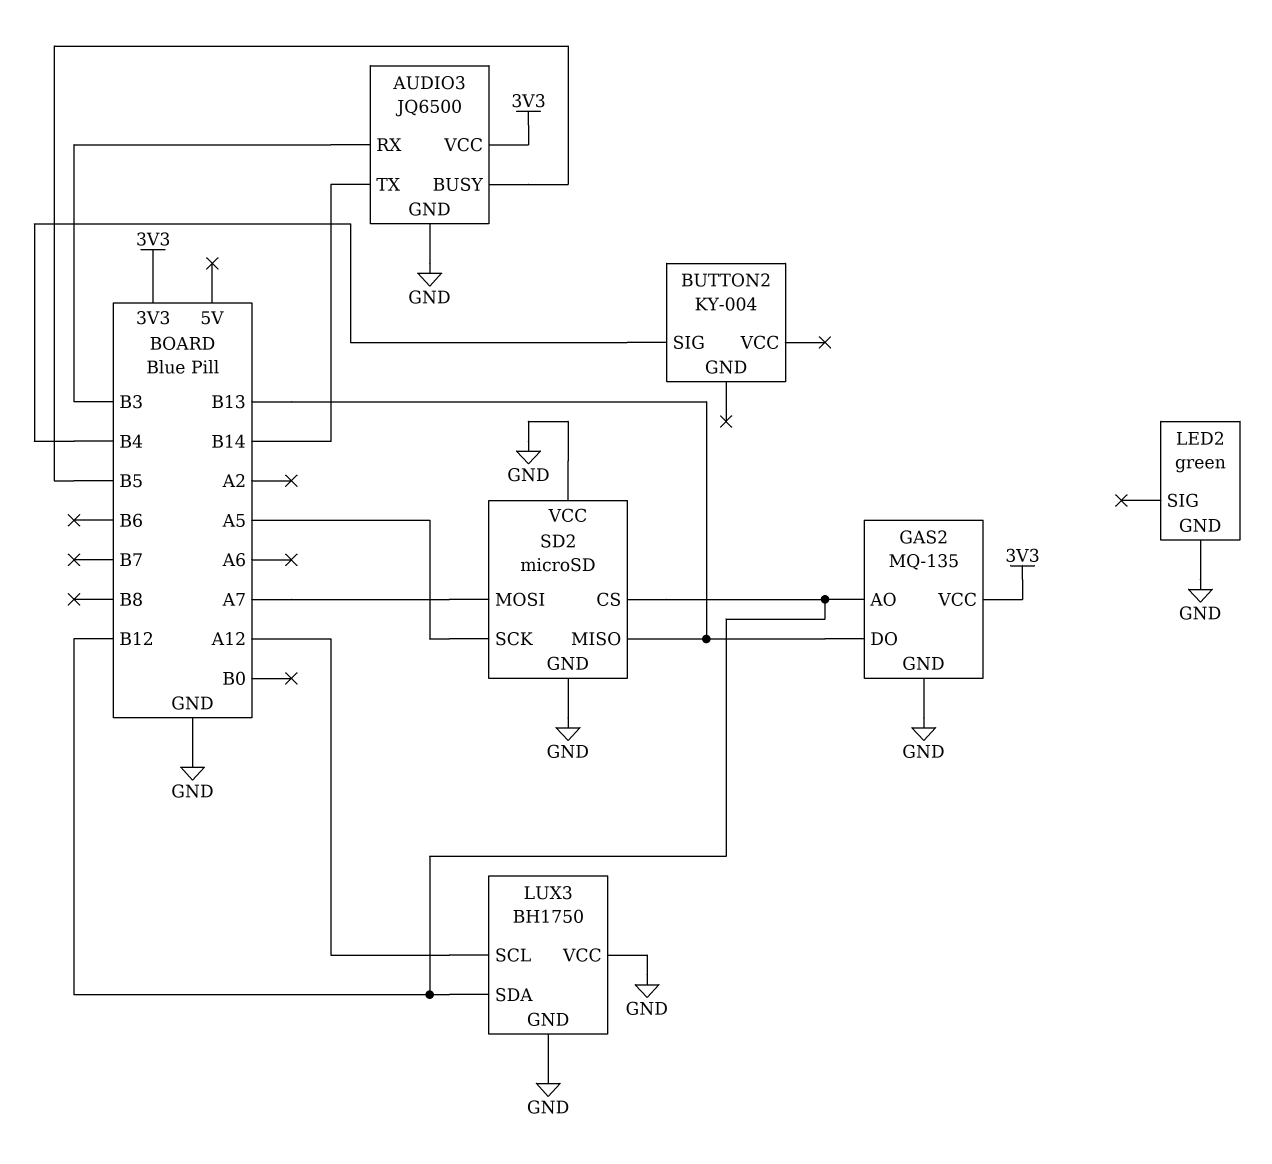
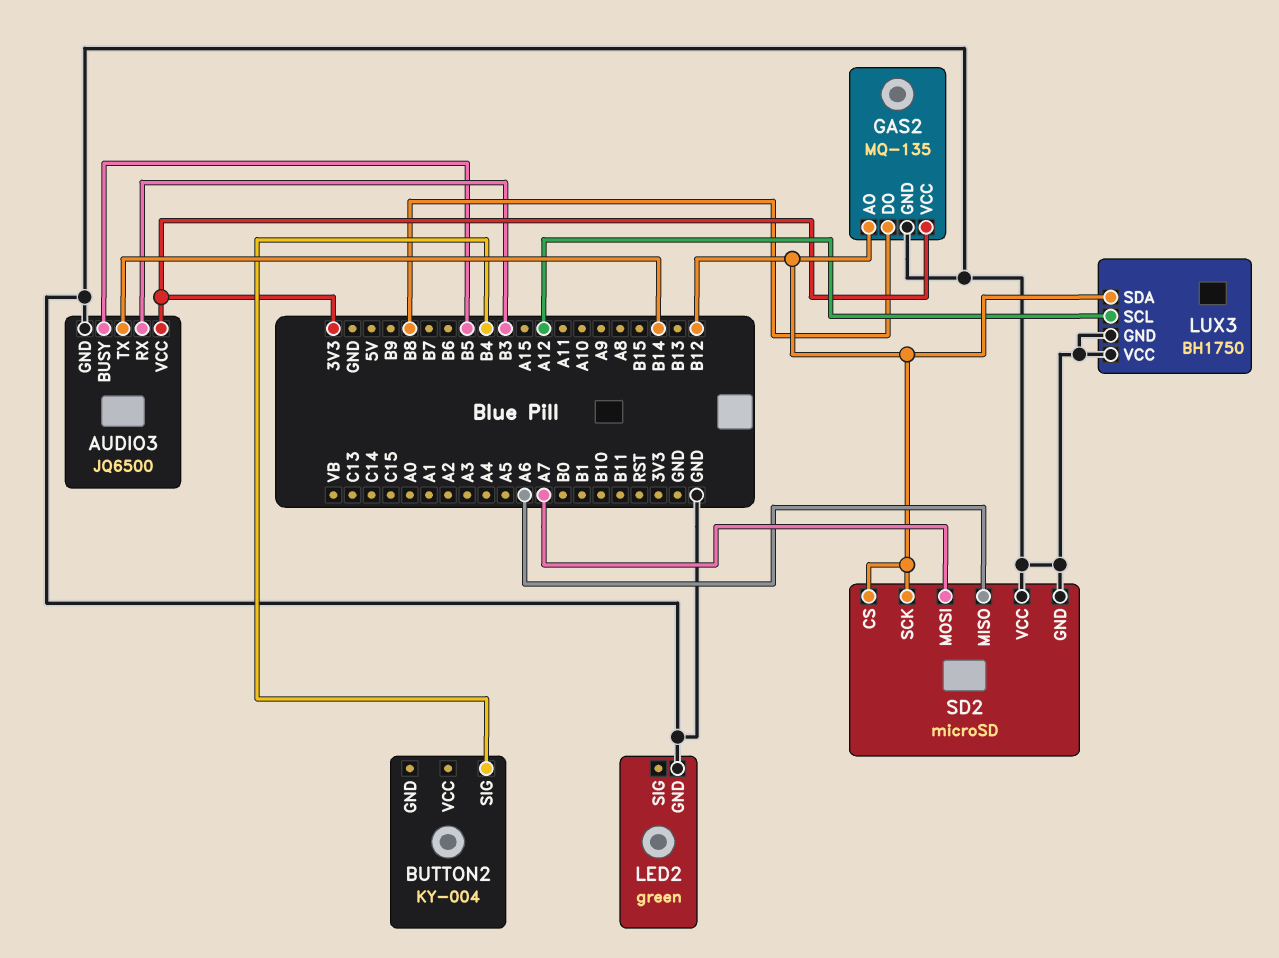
GAS2 pin DO: B13 -> B8
SD2 pin MISO: B13 -> A6
SD2 pin SCK: A5 -> B12

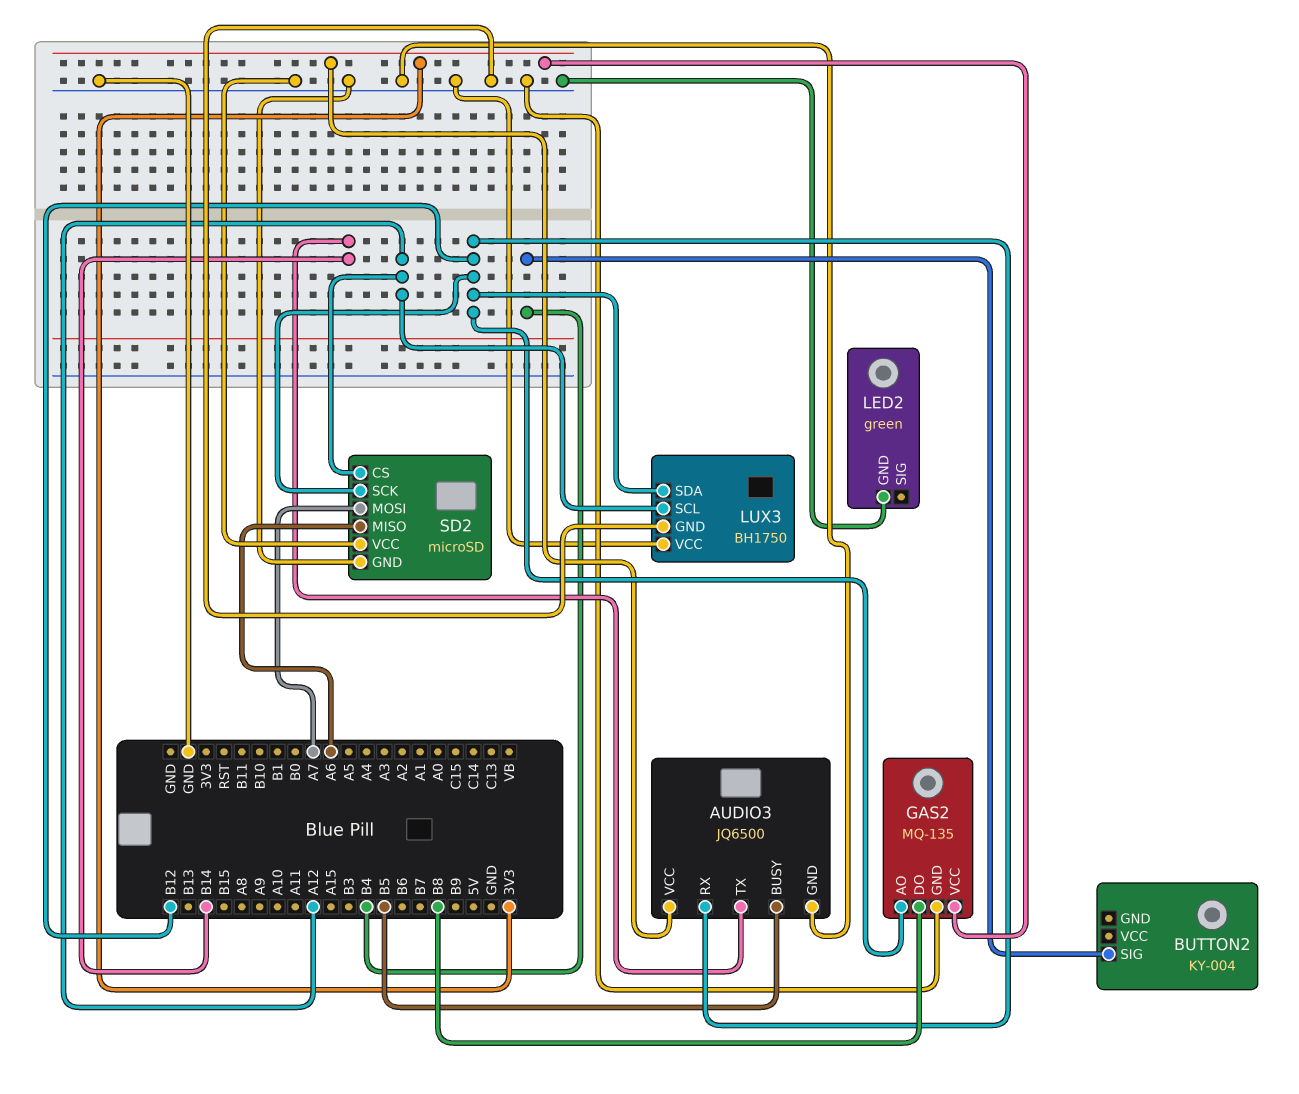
AUDIO3 pin RX: B3 -> B12
SD2 pin CS: B12 -> A12

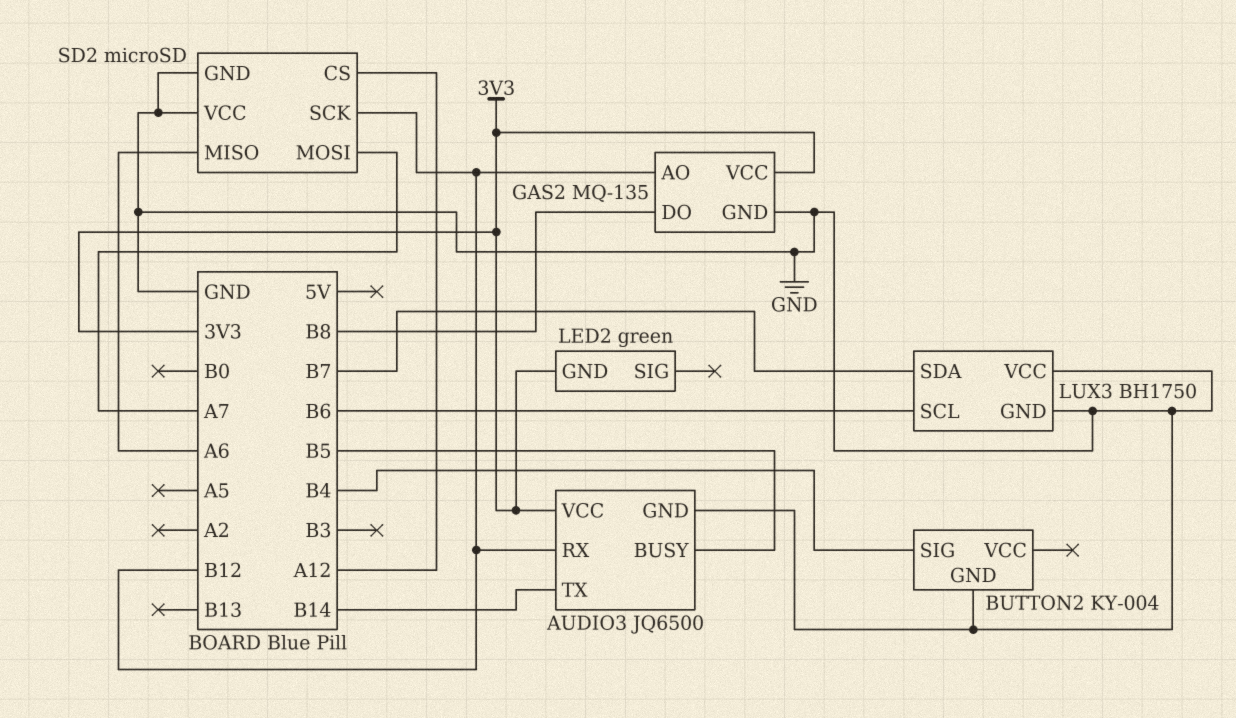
BUTTON2 pin GND: none -> GND
LED2 pin GND: GND -> 3V3
LUX3 pin SCL: A12 -> B6
LUX3 pin SDA: B12 -> B7

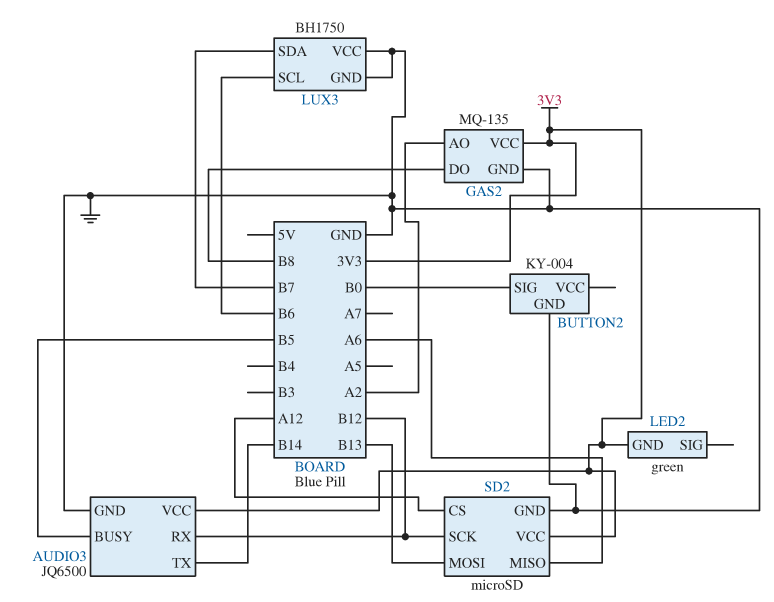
BUTTON2 pin SIG: B4 -> B0
GAS2 pin AO: B12 -> A2
SD2 pin MOSI: A7 -> B13
SD2 pin VCC: GND -> 3V3

